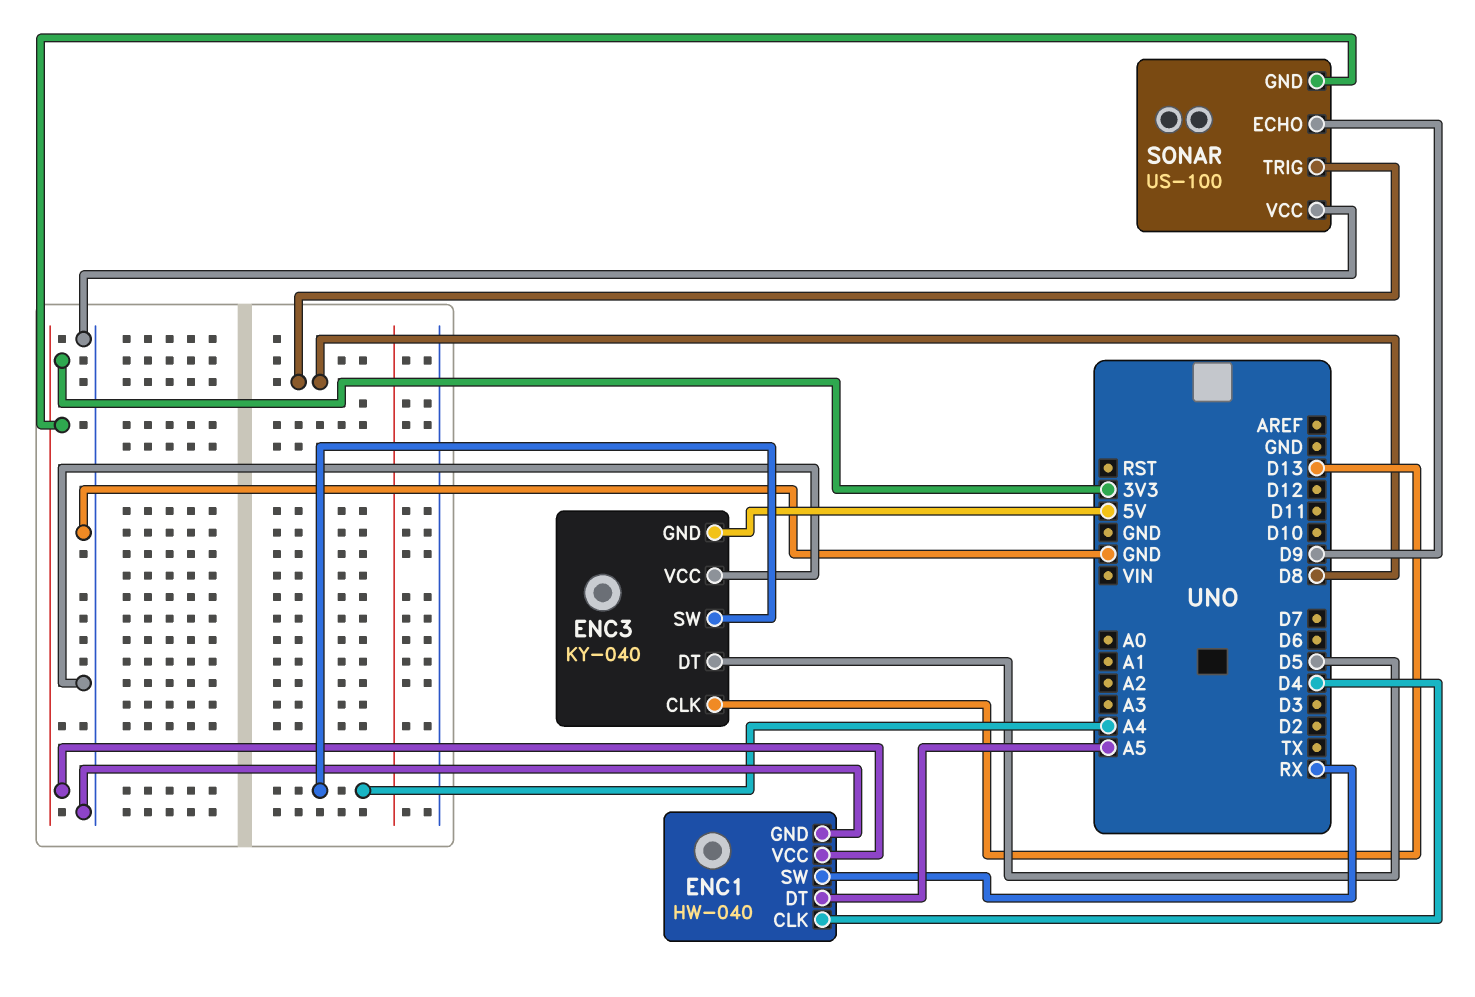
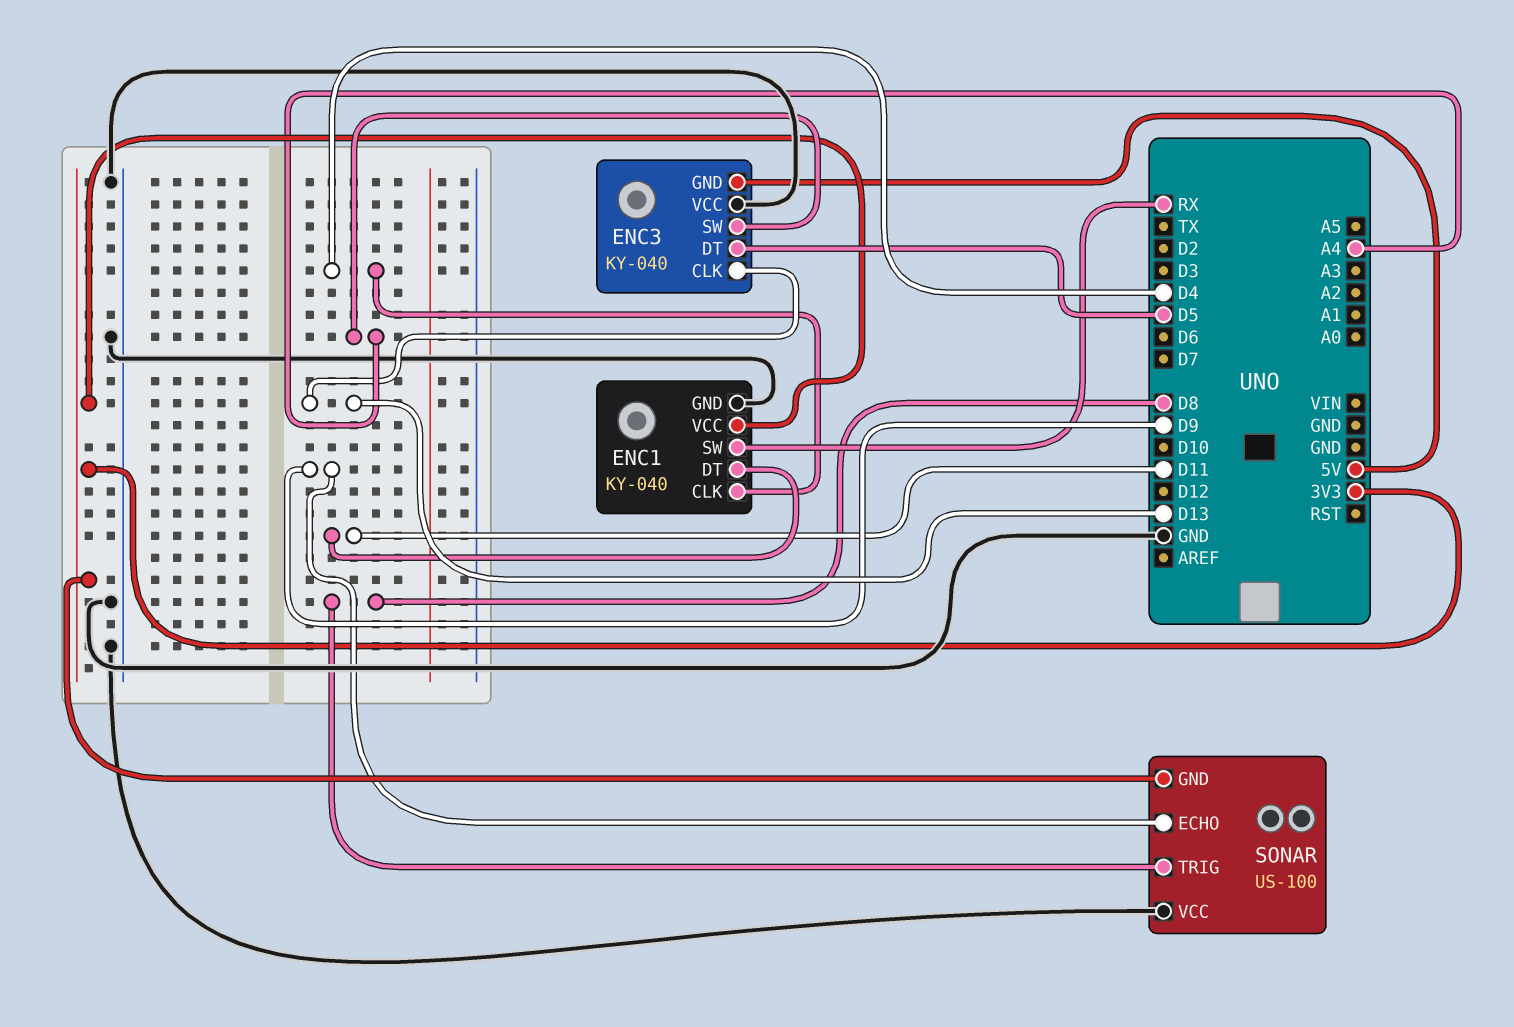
ENC1: HW-040 -> KY-040
ENC1 pin DT: A5 -> D11

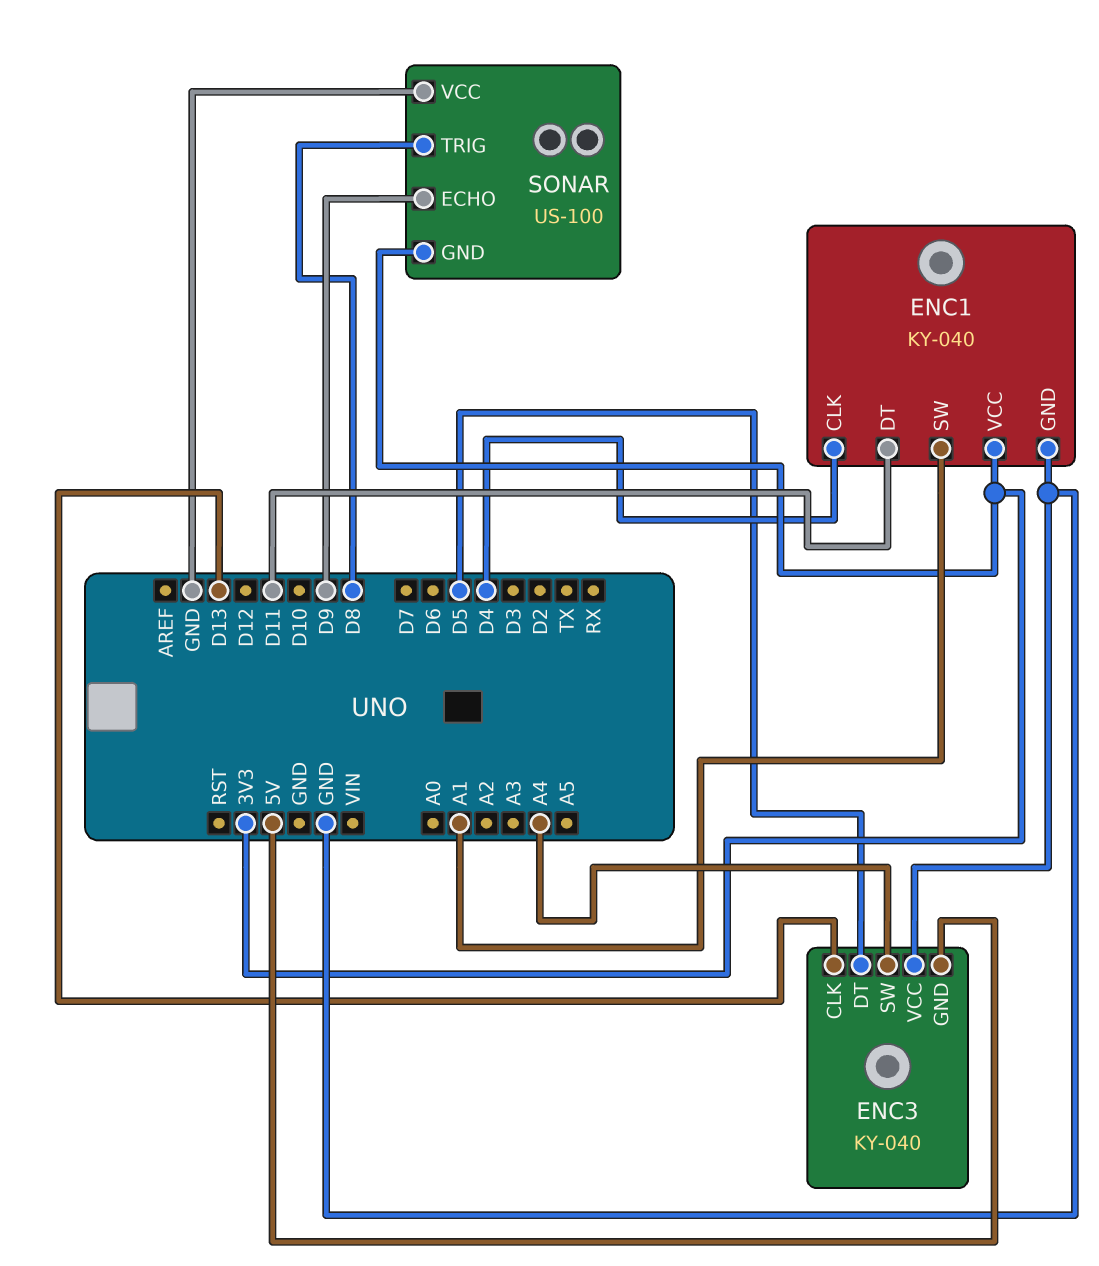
ENC1 pin SW: RX -> A1

